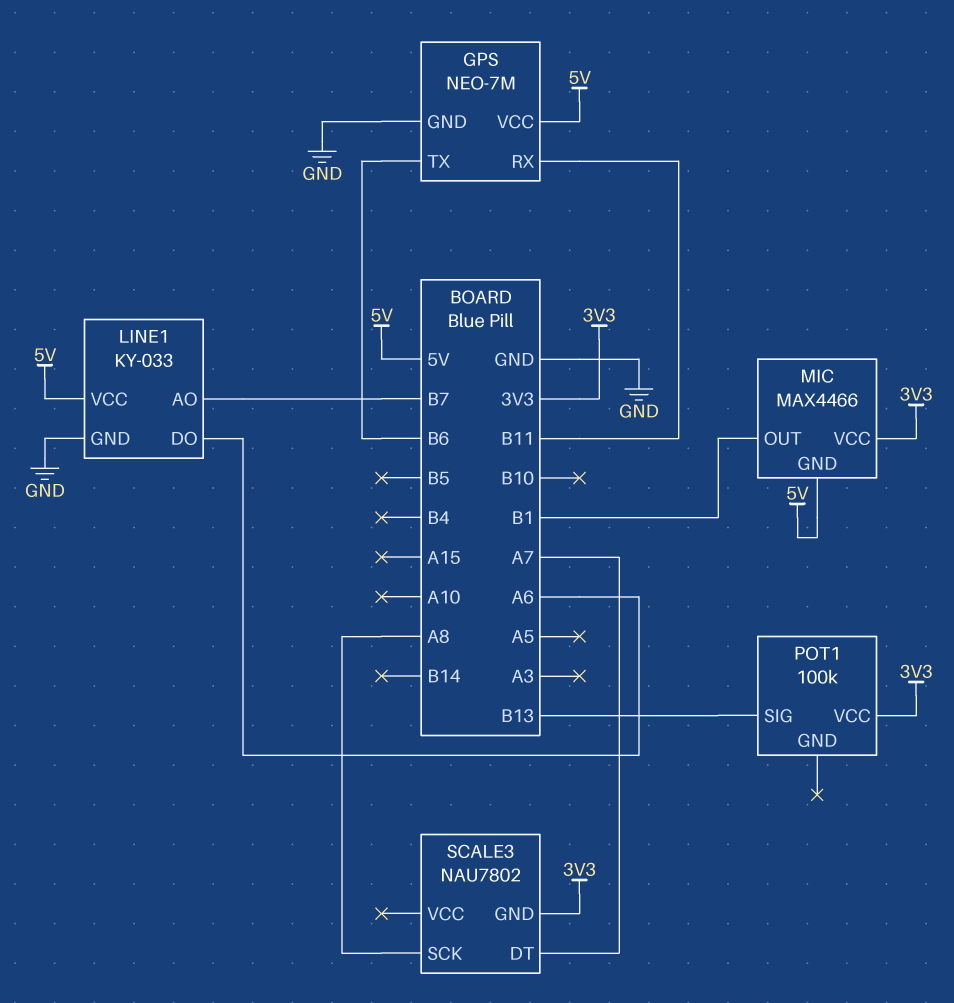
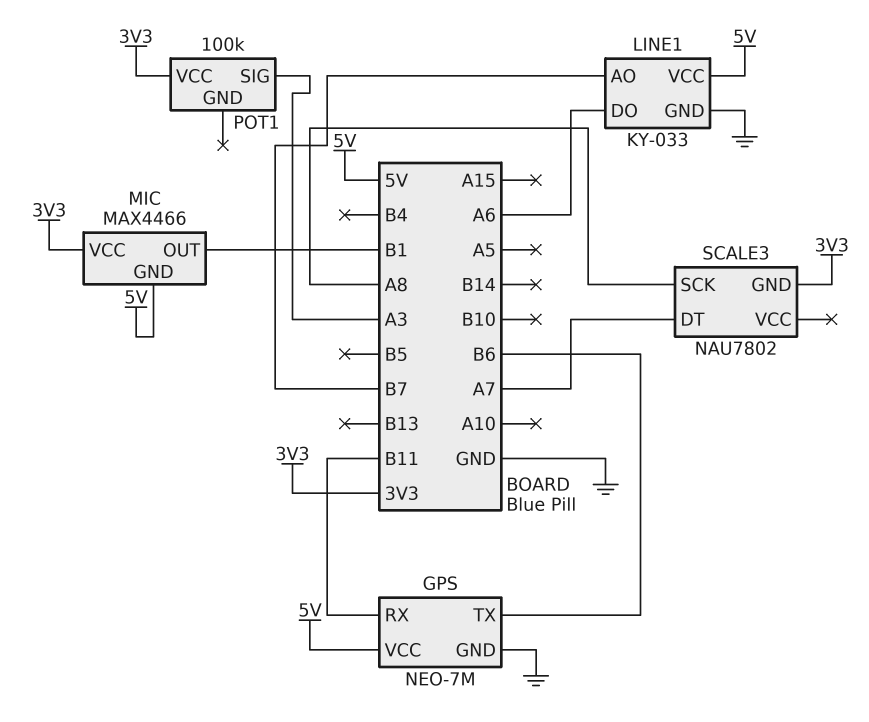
POT1 pin SIG: B13 -> A3

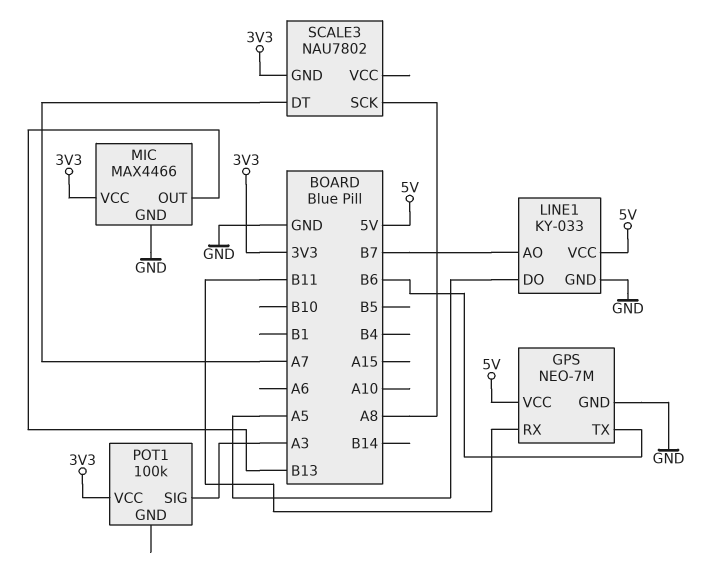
LINE1 pin DO: A6 -> A5
MIC pin GND: 5V -> GND
MIC pin OUT: B1 -> B13

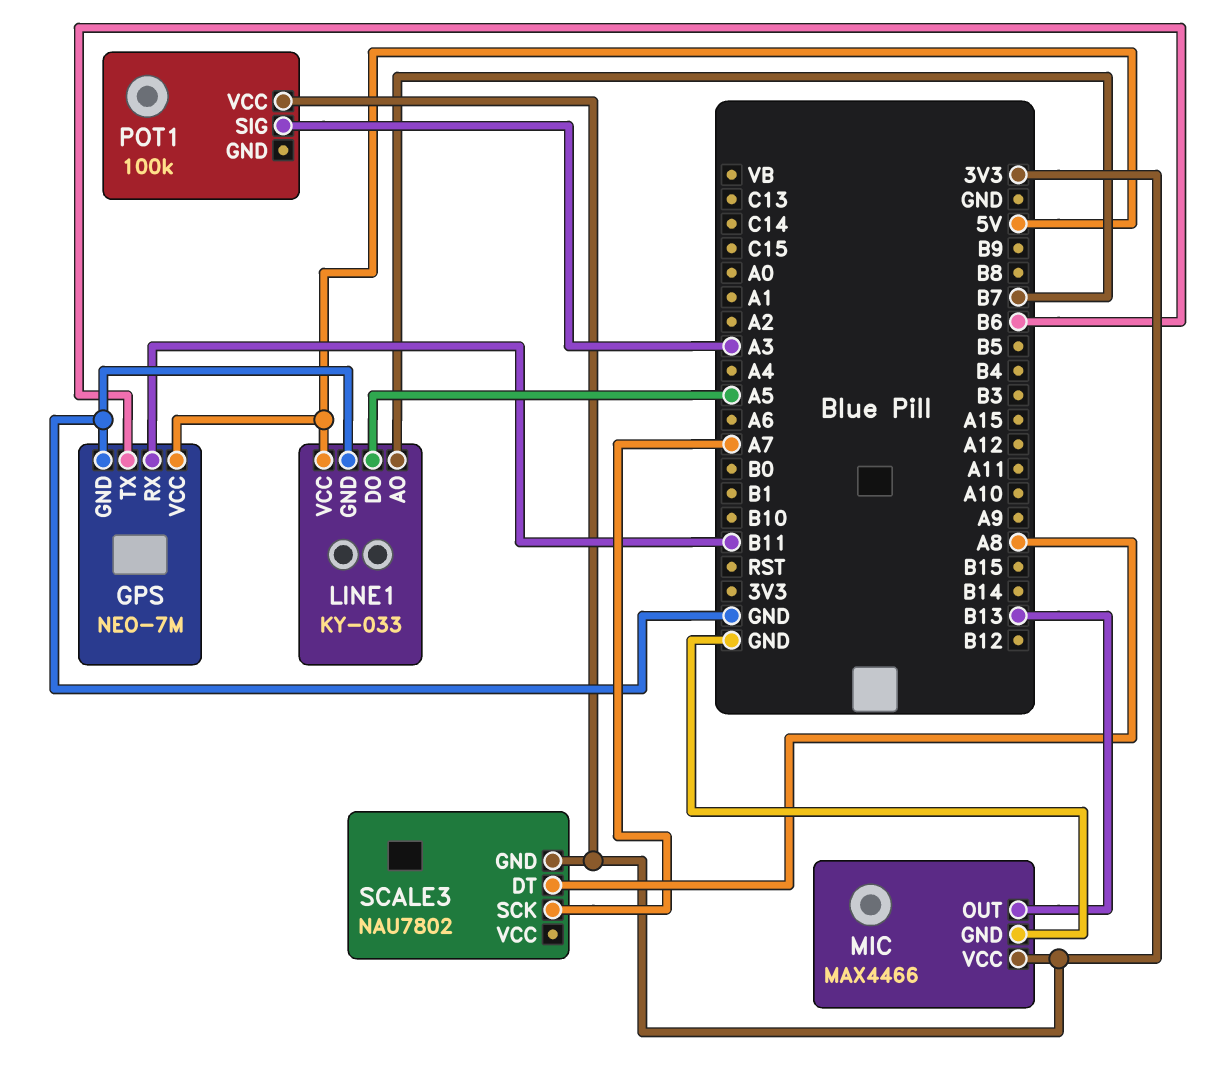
SCALE3 pin DT: A7 -> A8
SCALE3 pin SCK: A8 -> A7

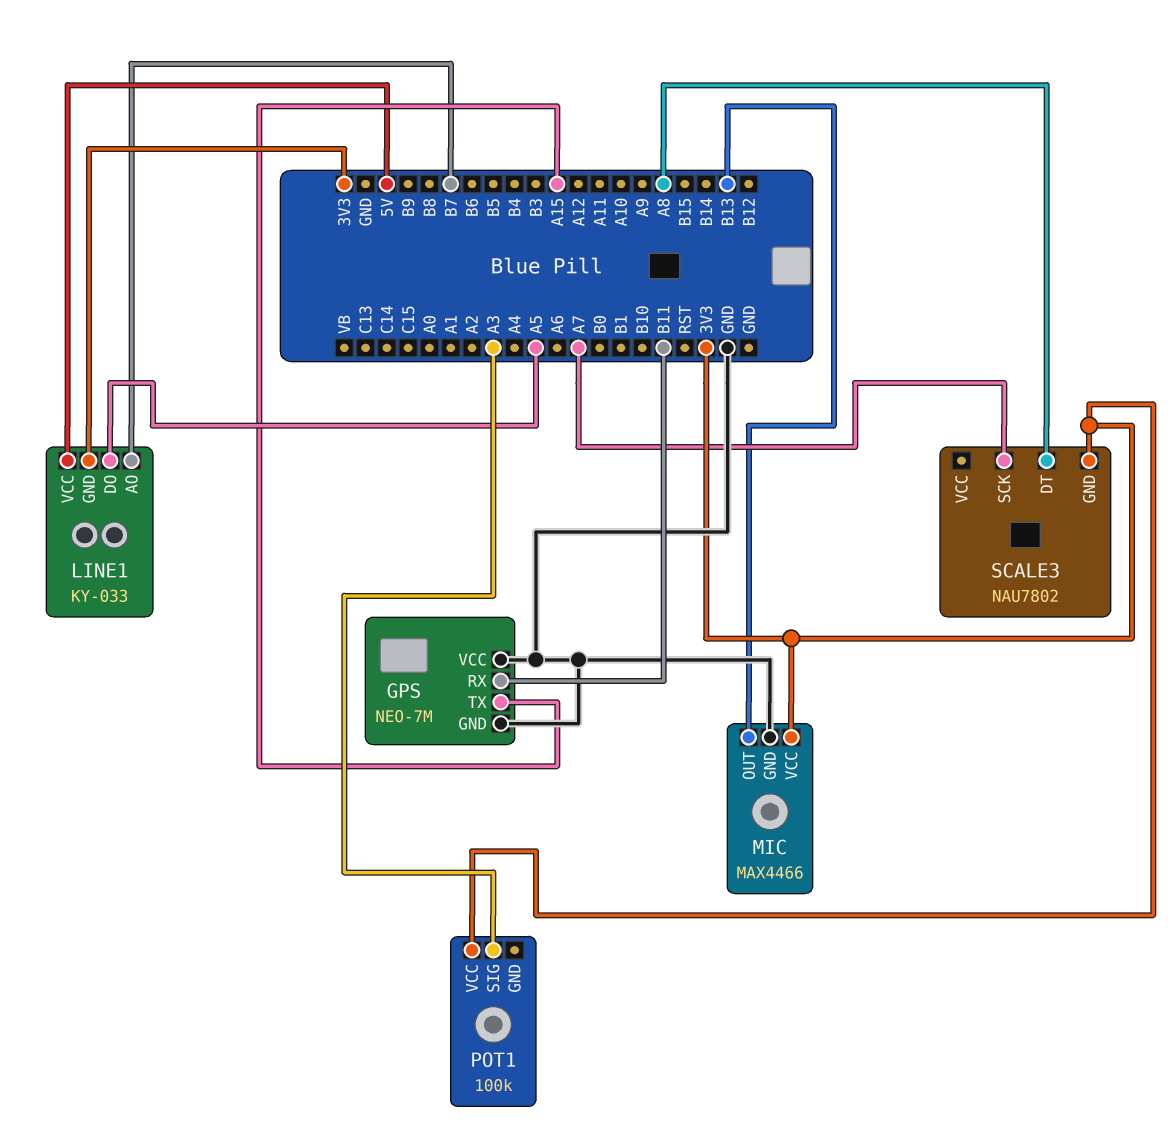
GPS pin TX: B6 -> A15
GPS pin VCC: 5V -> GND
LINE1 pin GND: GND -> 3V3

